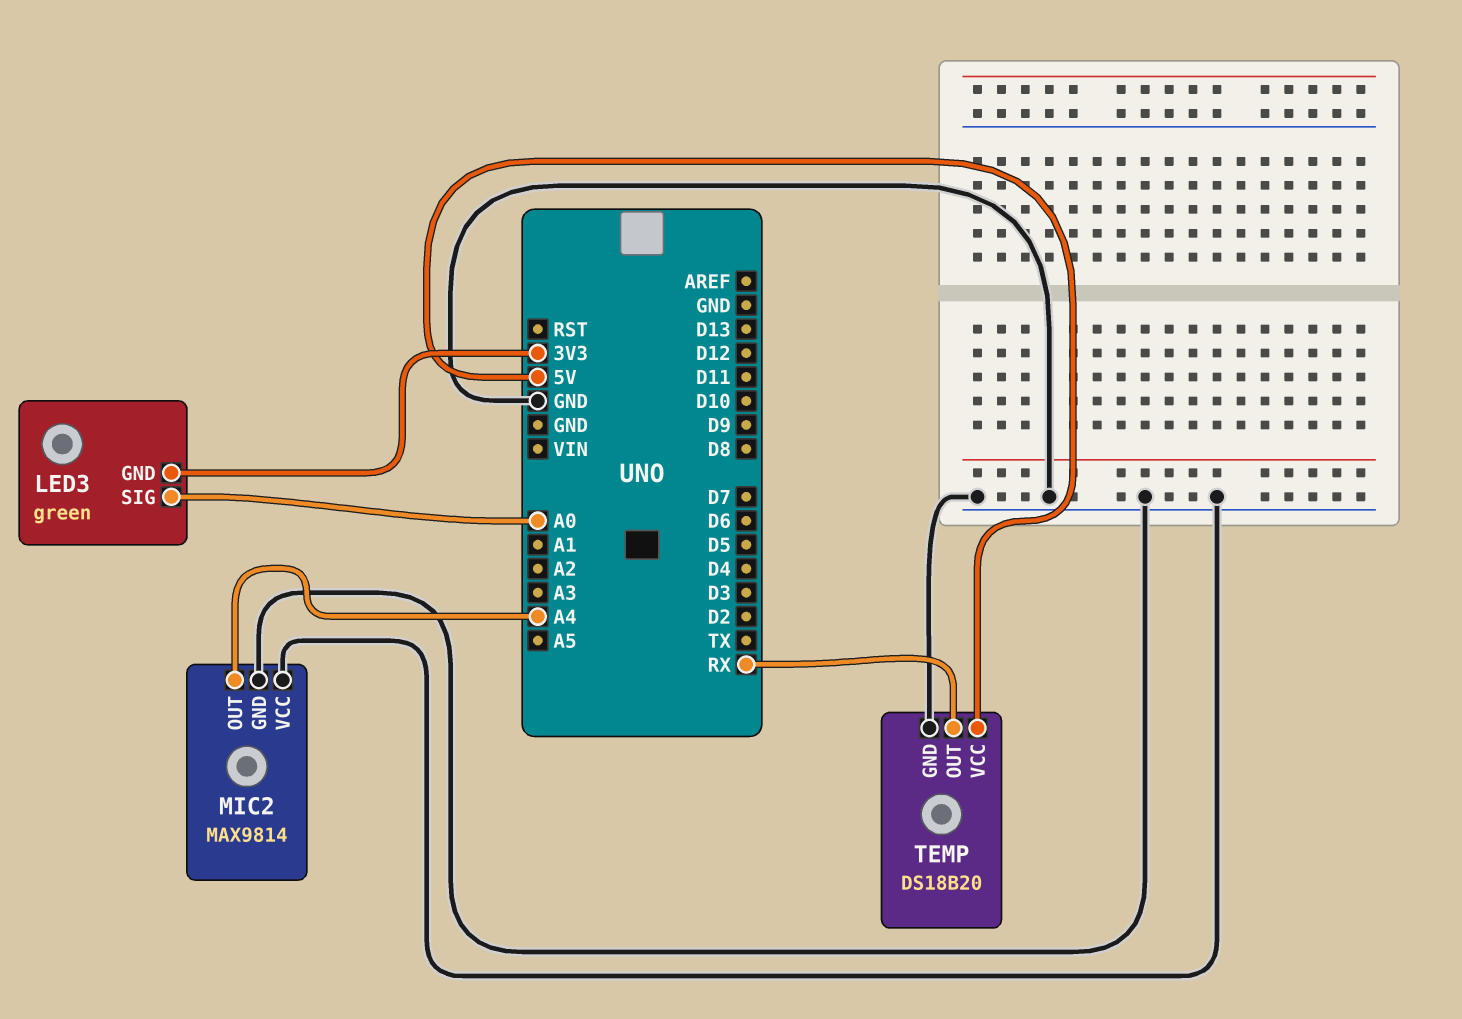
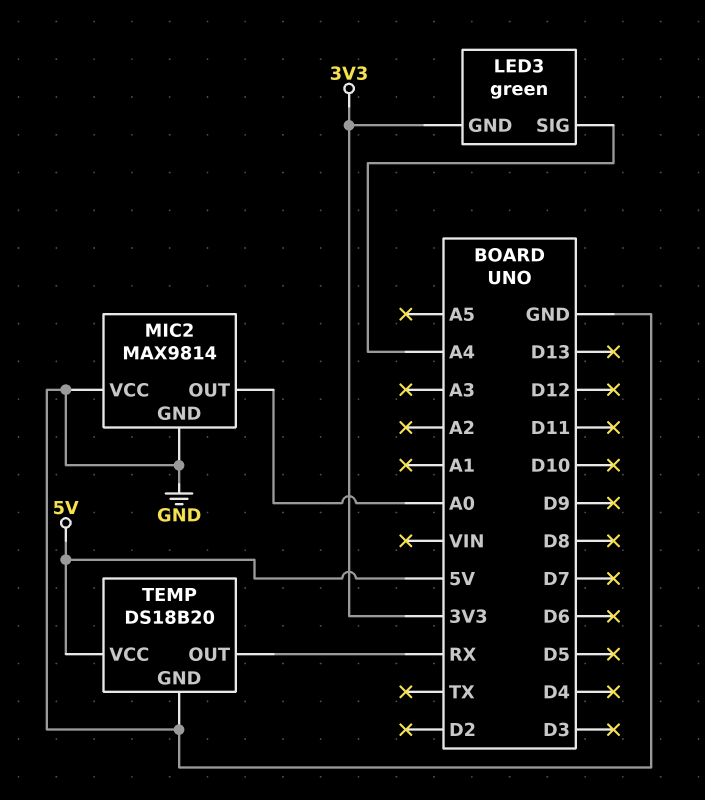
LED3 pin SIG: A0 -> A4
MIC2 pin OUT: A4 -> A0

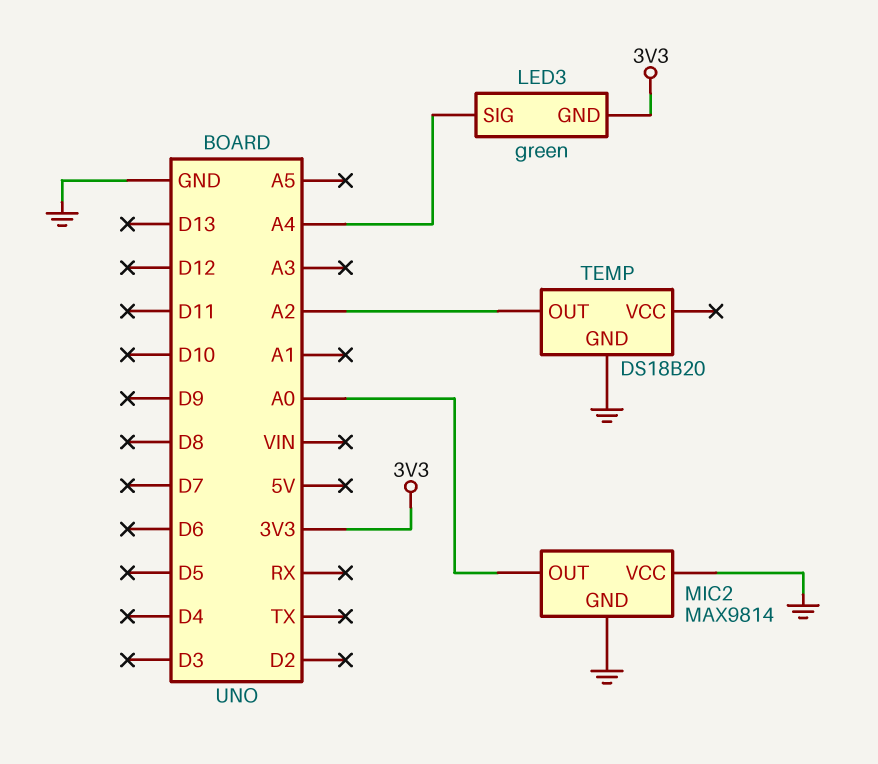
TEMP pin OUT: RX -> A2
TEMP pin VCC: 5V -> none

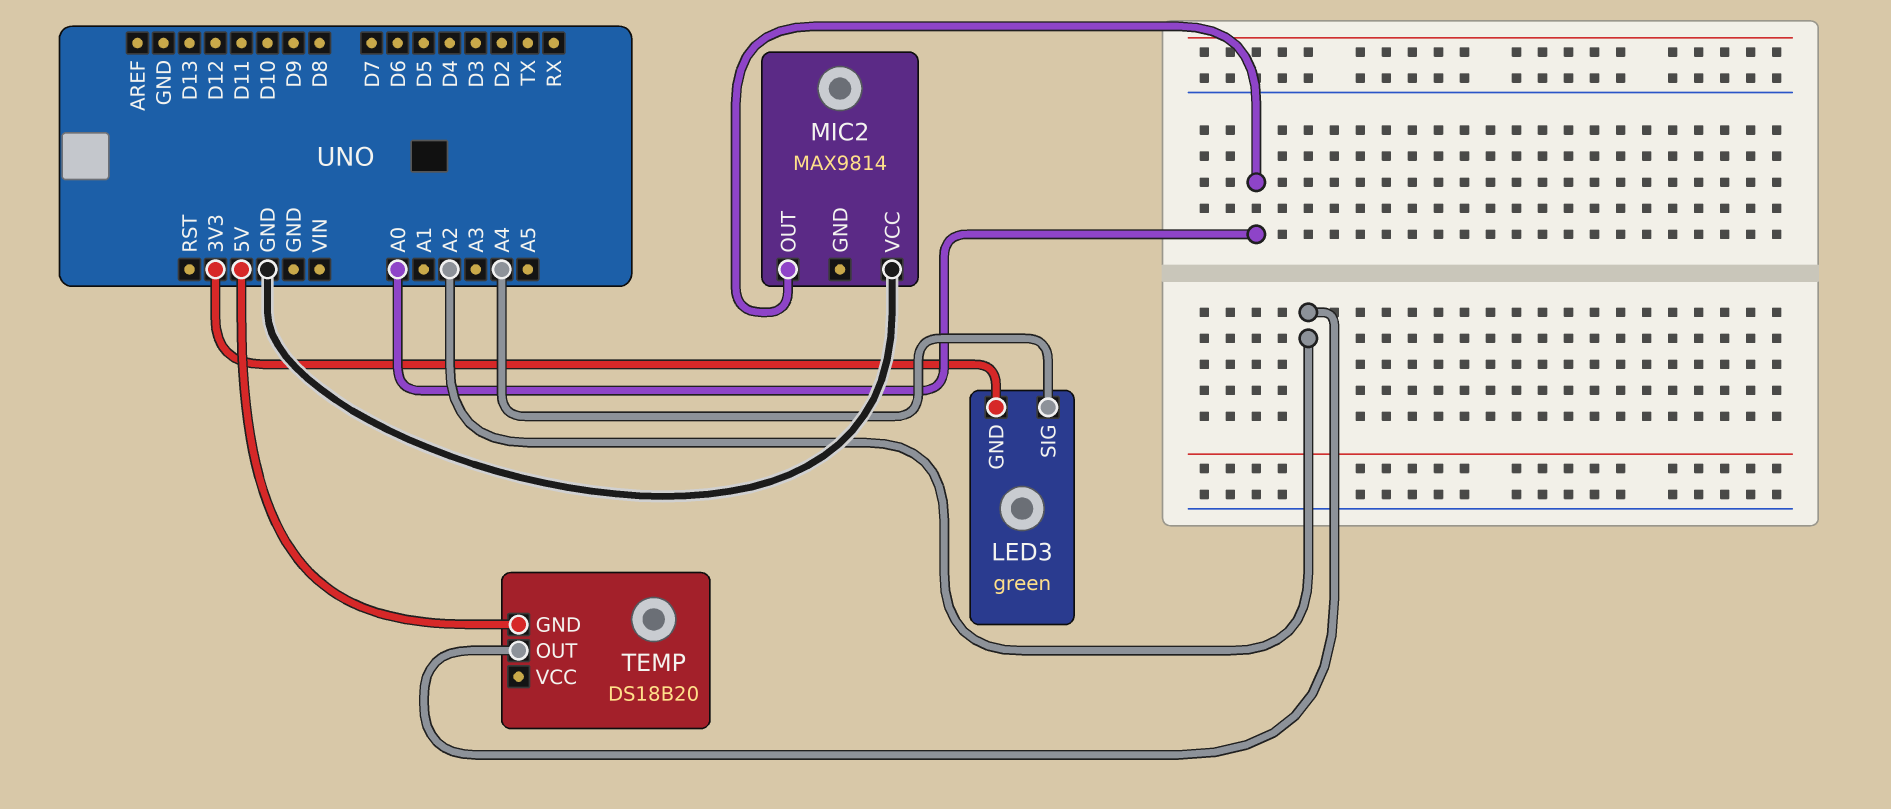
MIC2 pin GND: GND -> none
TEMP pin GND: GND -> 5V

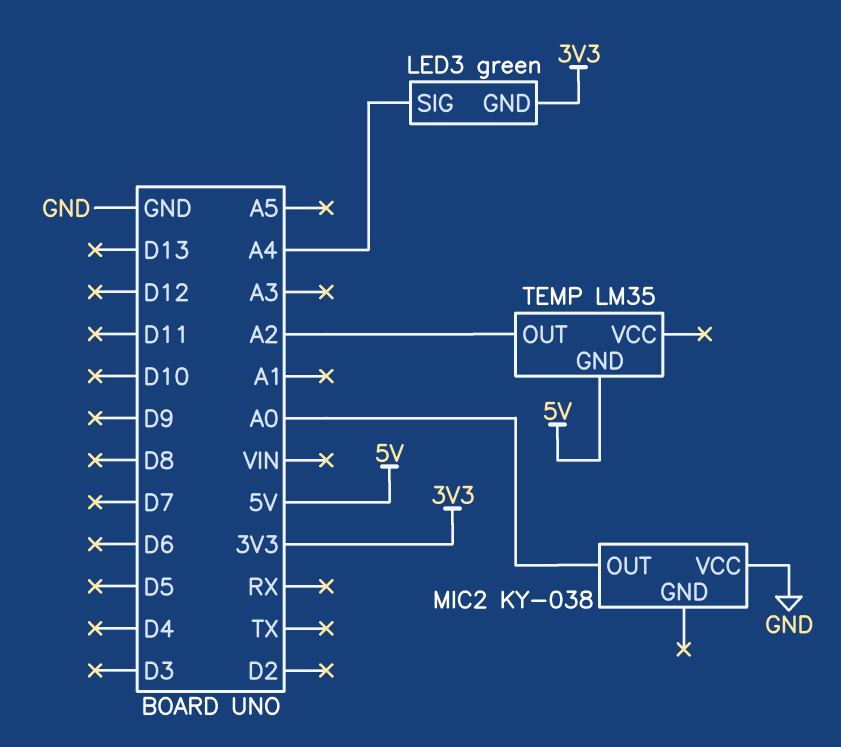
MIC2: MAX9814 -> KY-038
TEMP: DS18B20 -> LM35

